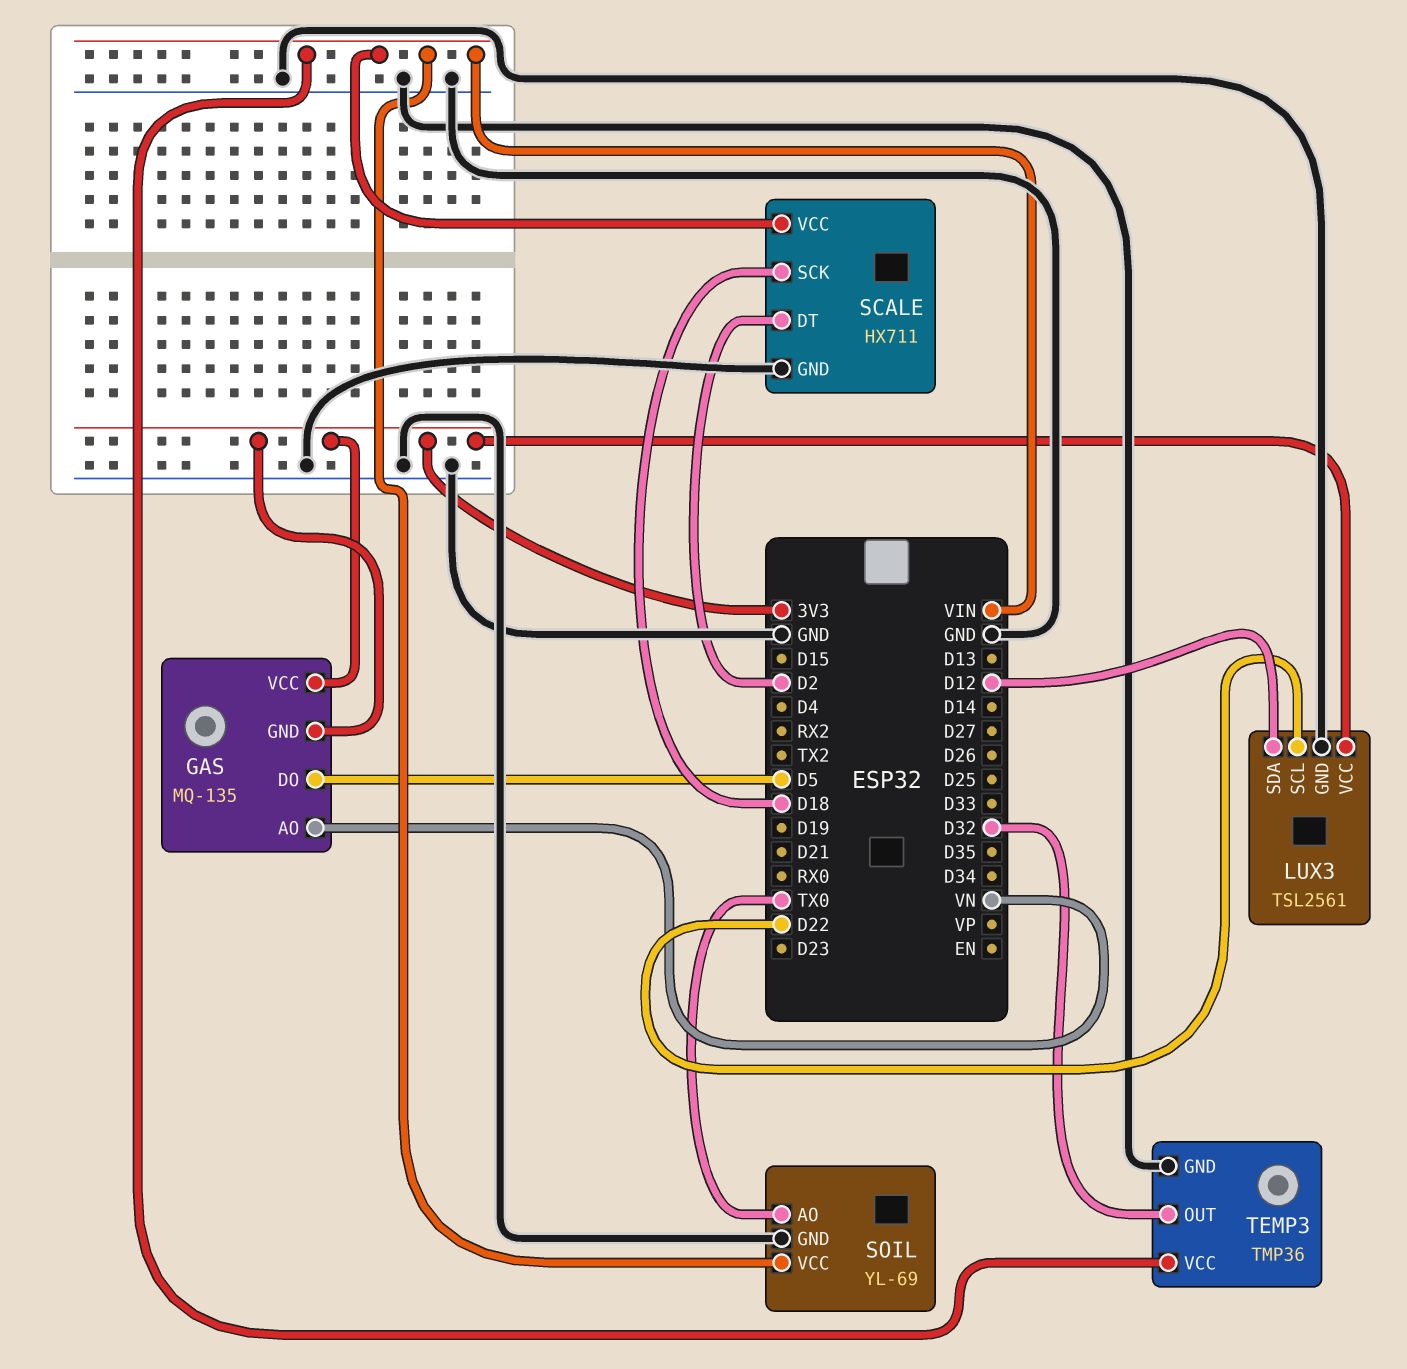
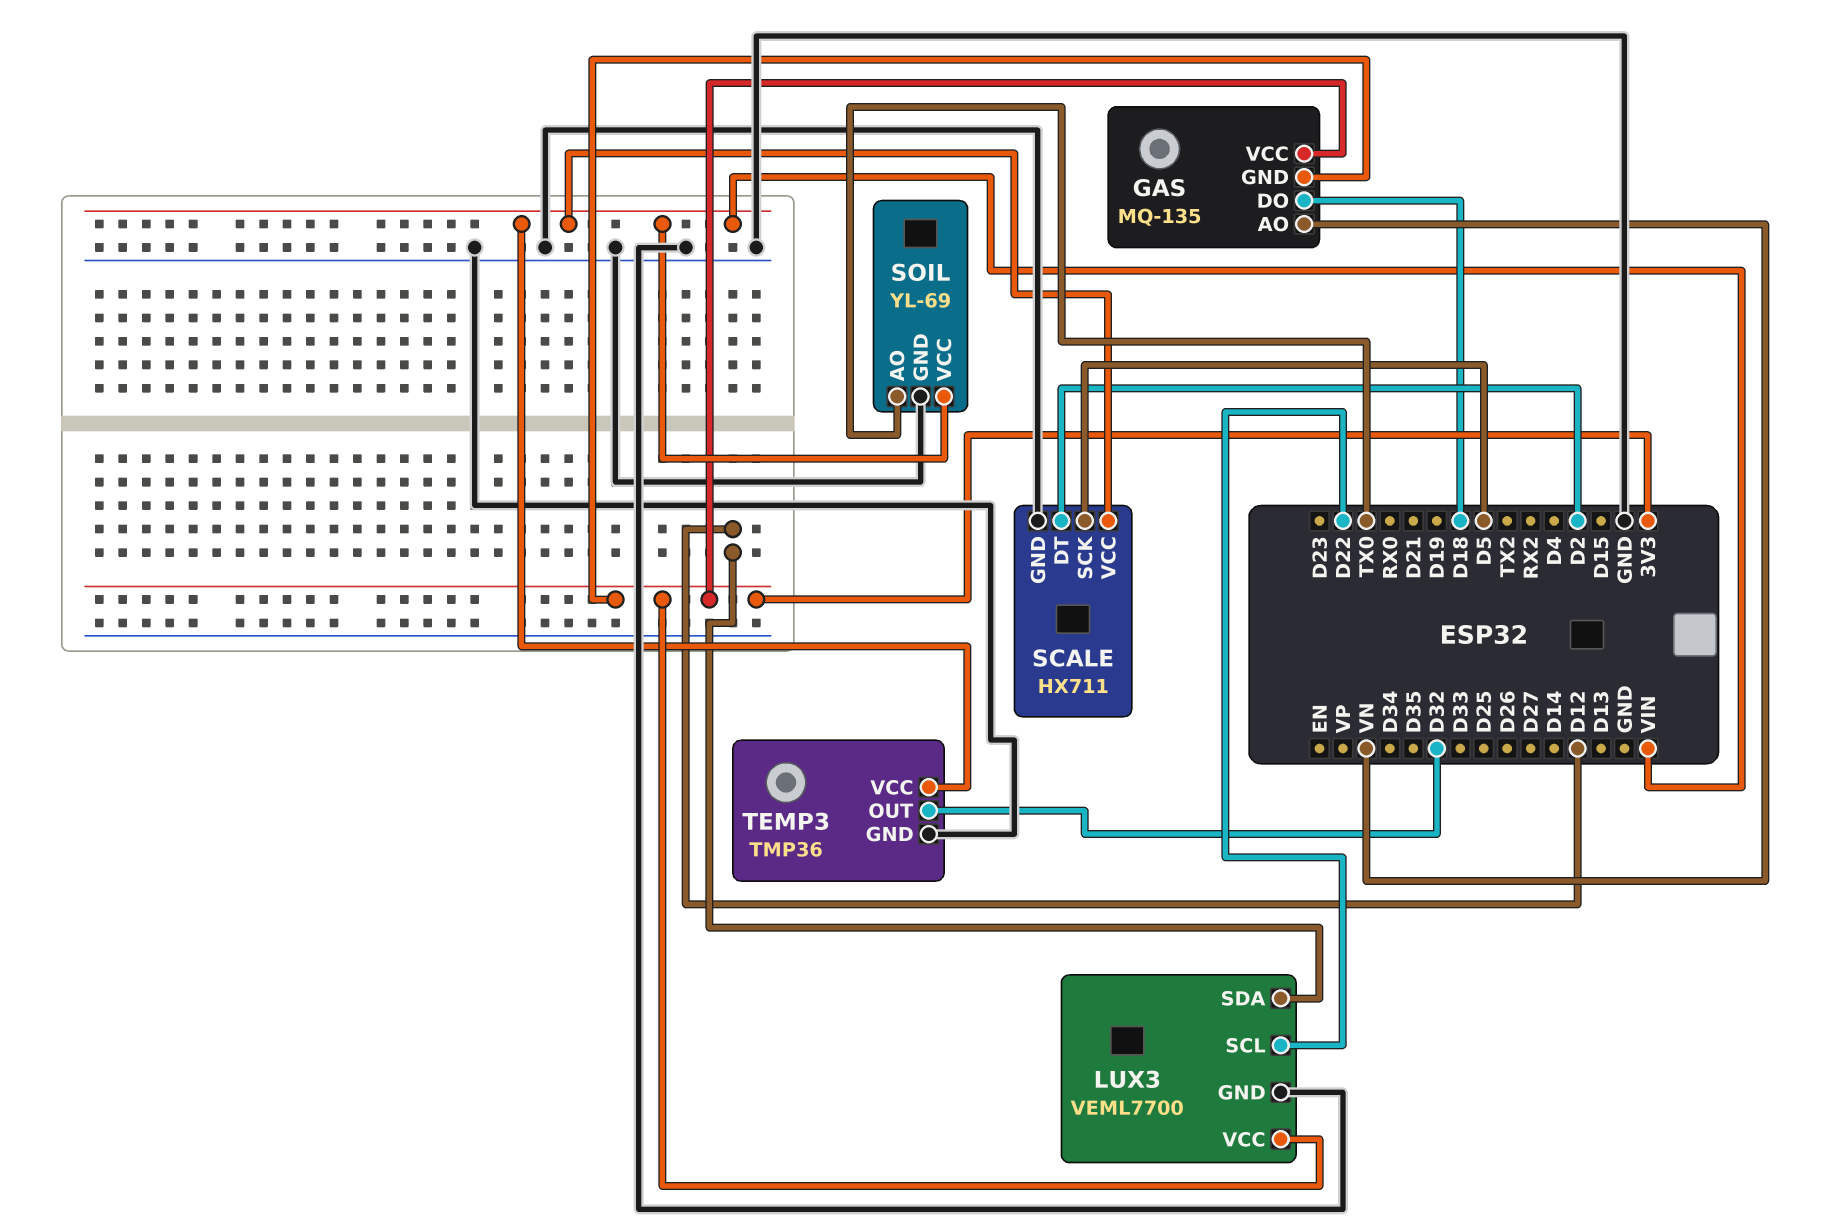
GAS pin DO: D5 -> D18
LUX3: TSL2561 -> VEML7700
SCALE pin SCK: D18 -> D5

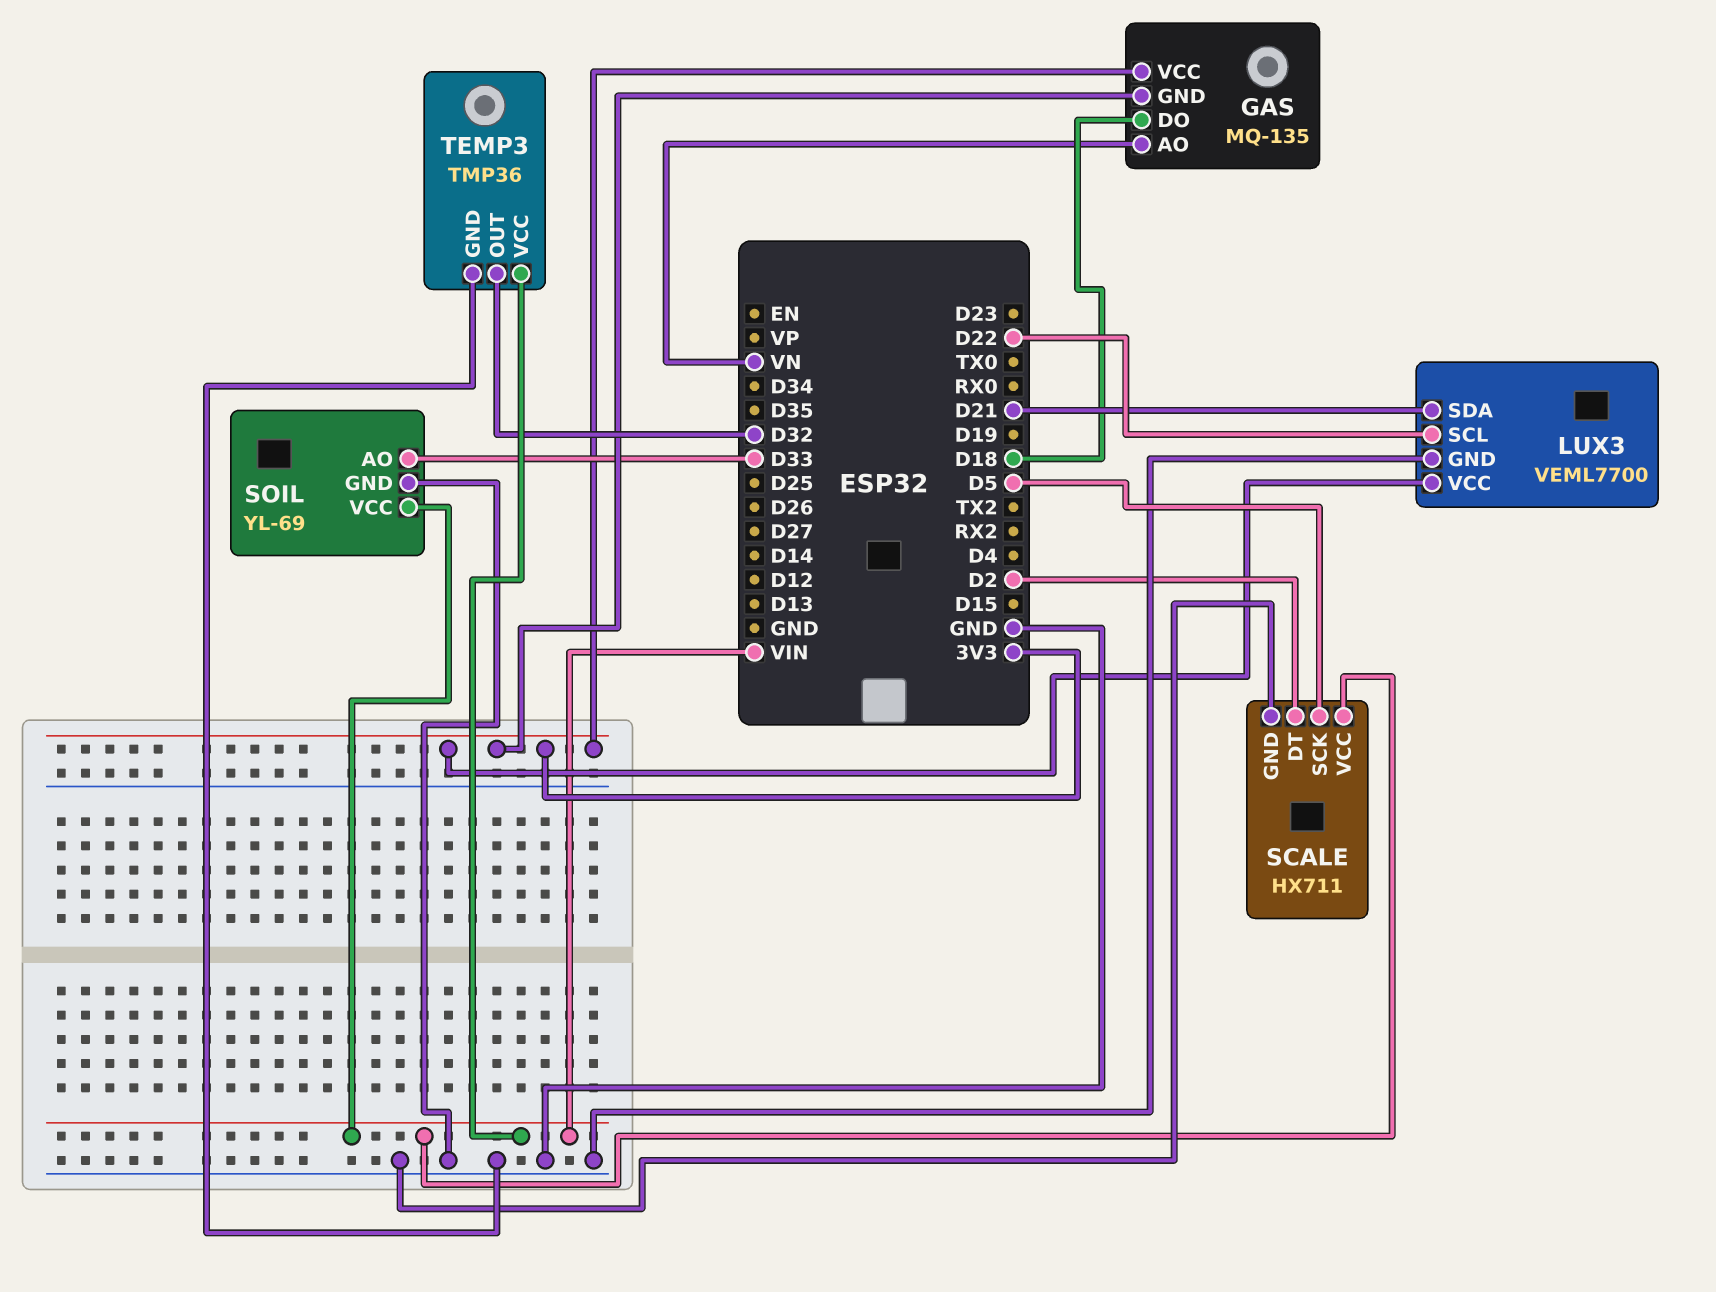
LUX3 pin SDA: D12 -> D21
SOIL pin AO: TX0 -> D33

